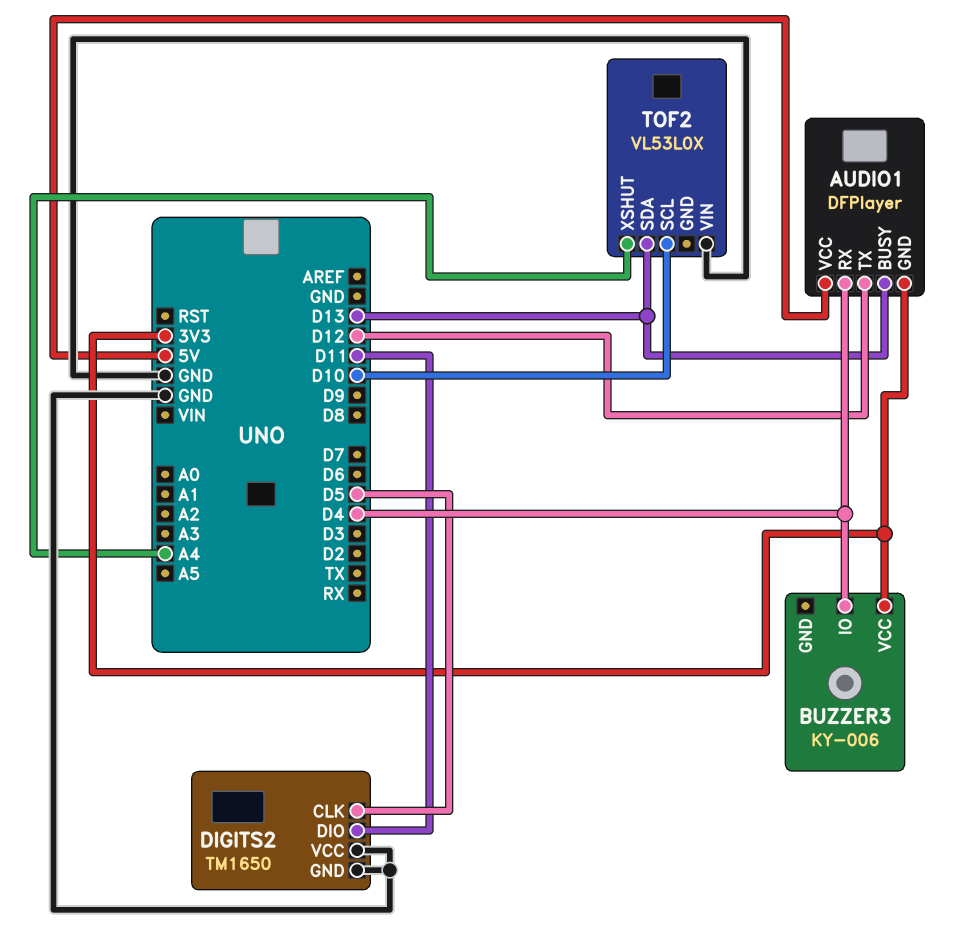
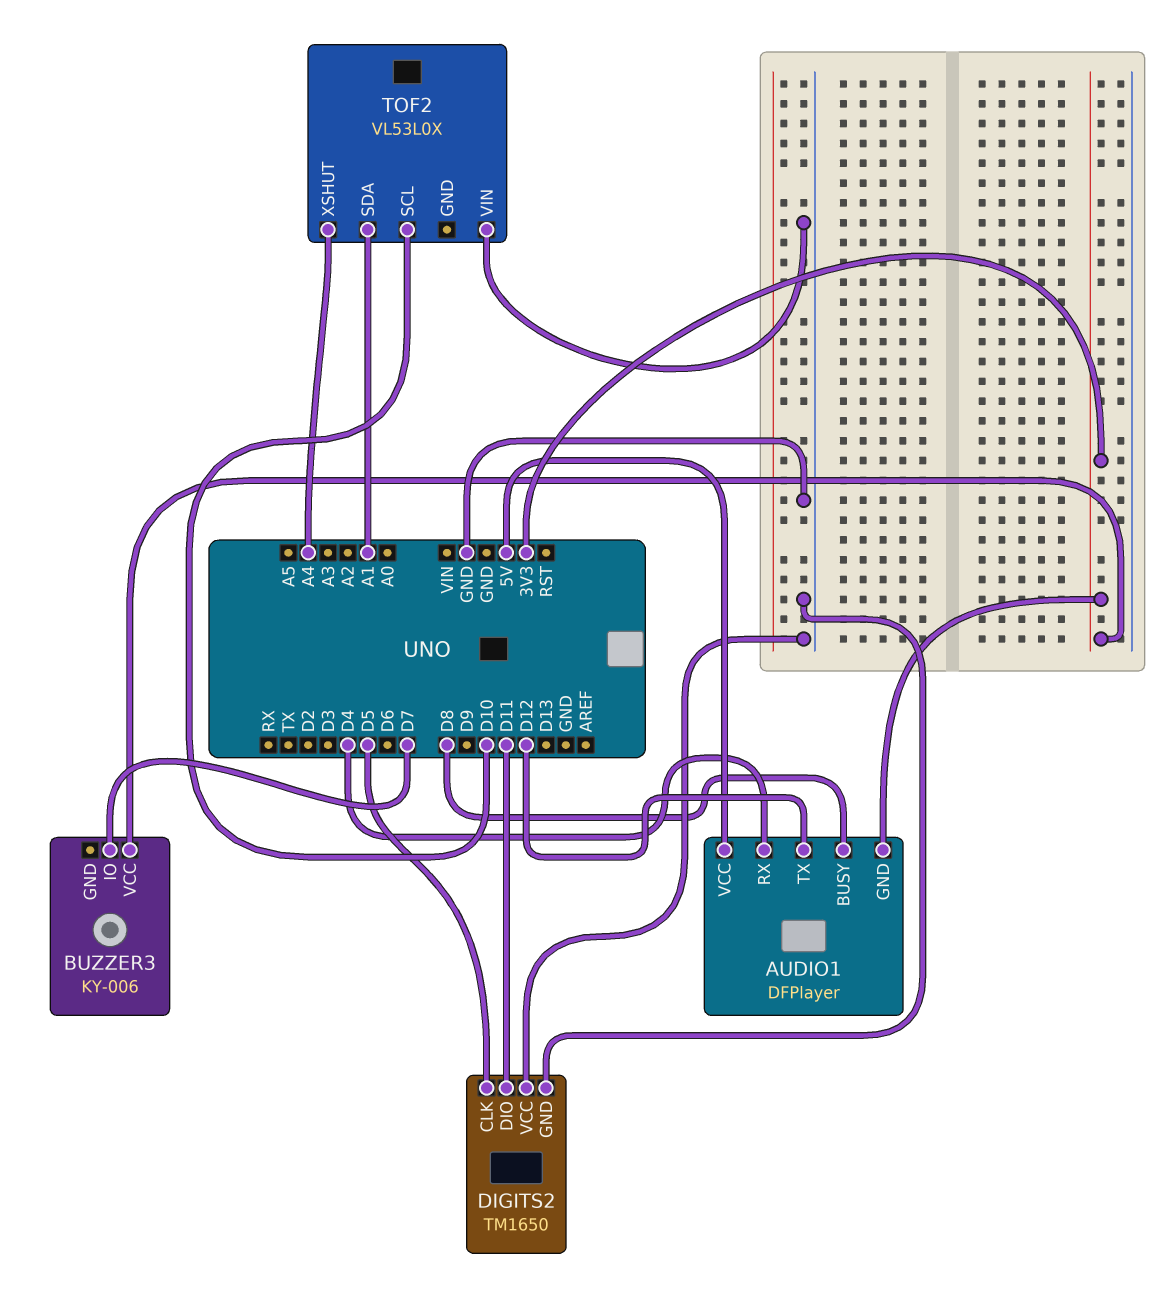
AUDIO1 pin BUSY: D13 -> D8
BUZZER3 pin IO: D4 -> D7
TOF2 pin SDA: D13 -> A1

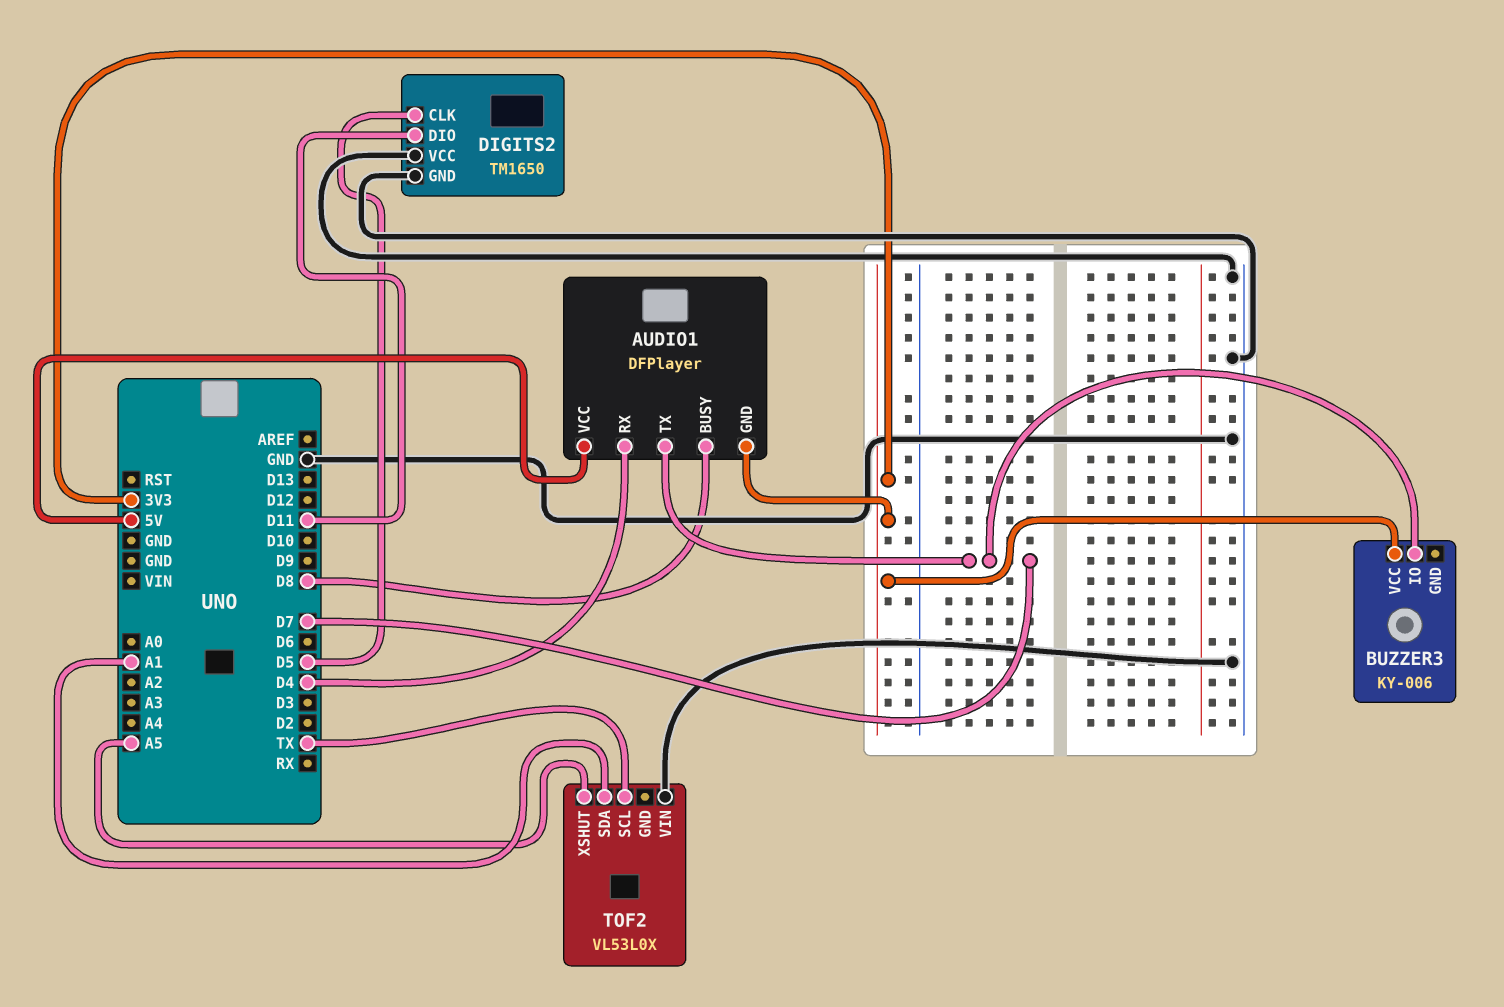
AUDIO1 pin TX: D12 -> D7
TOF2 pin SCL: D10 -> TX
TOF2 pin XSHUT: A4 -> A5

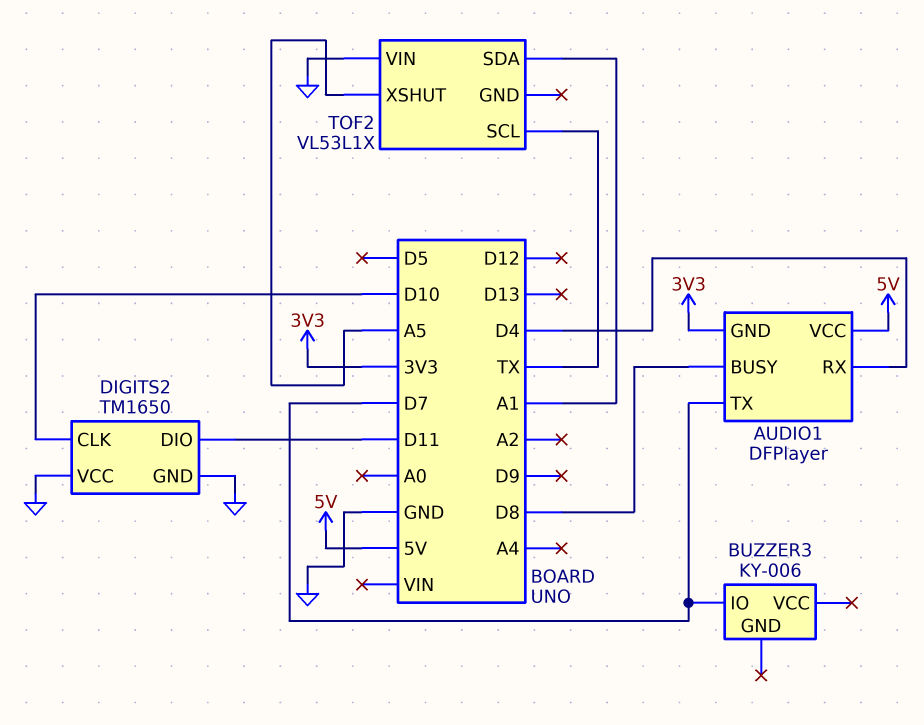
BUZZER3 pin VCC: 3V3 -> none
DIGITS2 pin CLK: D5 -> D10
TOF2: VL53L0X -> VL53L1X

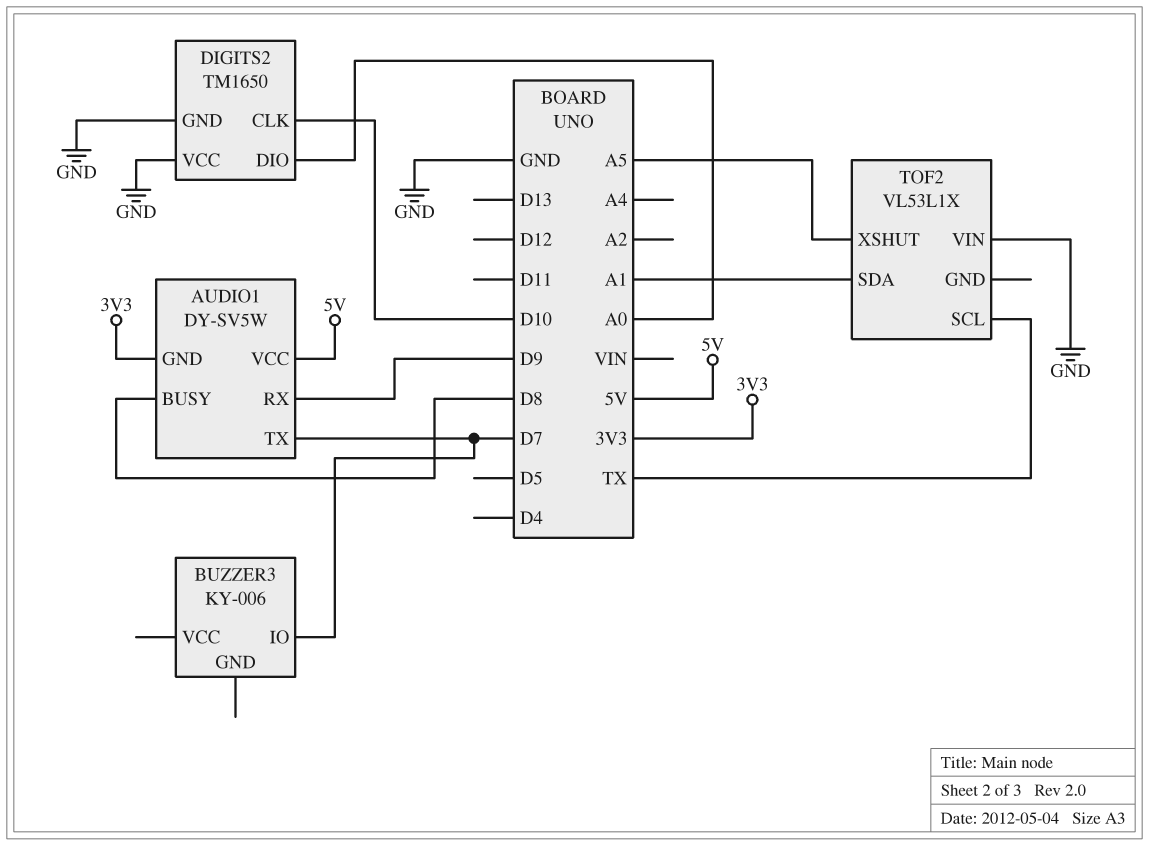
AUDIO1: DFPlayer -> DY-SV5W
AUDIO1 pin RX: D4 -> D9
DIGITS2 pin DIO: D11 -> A0

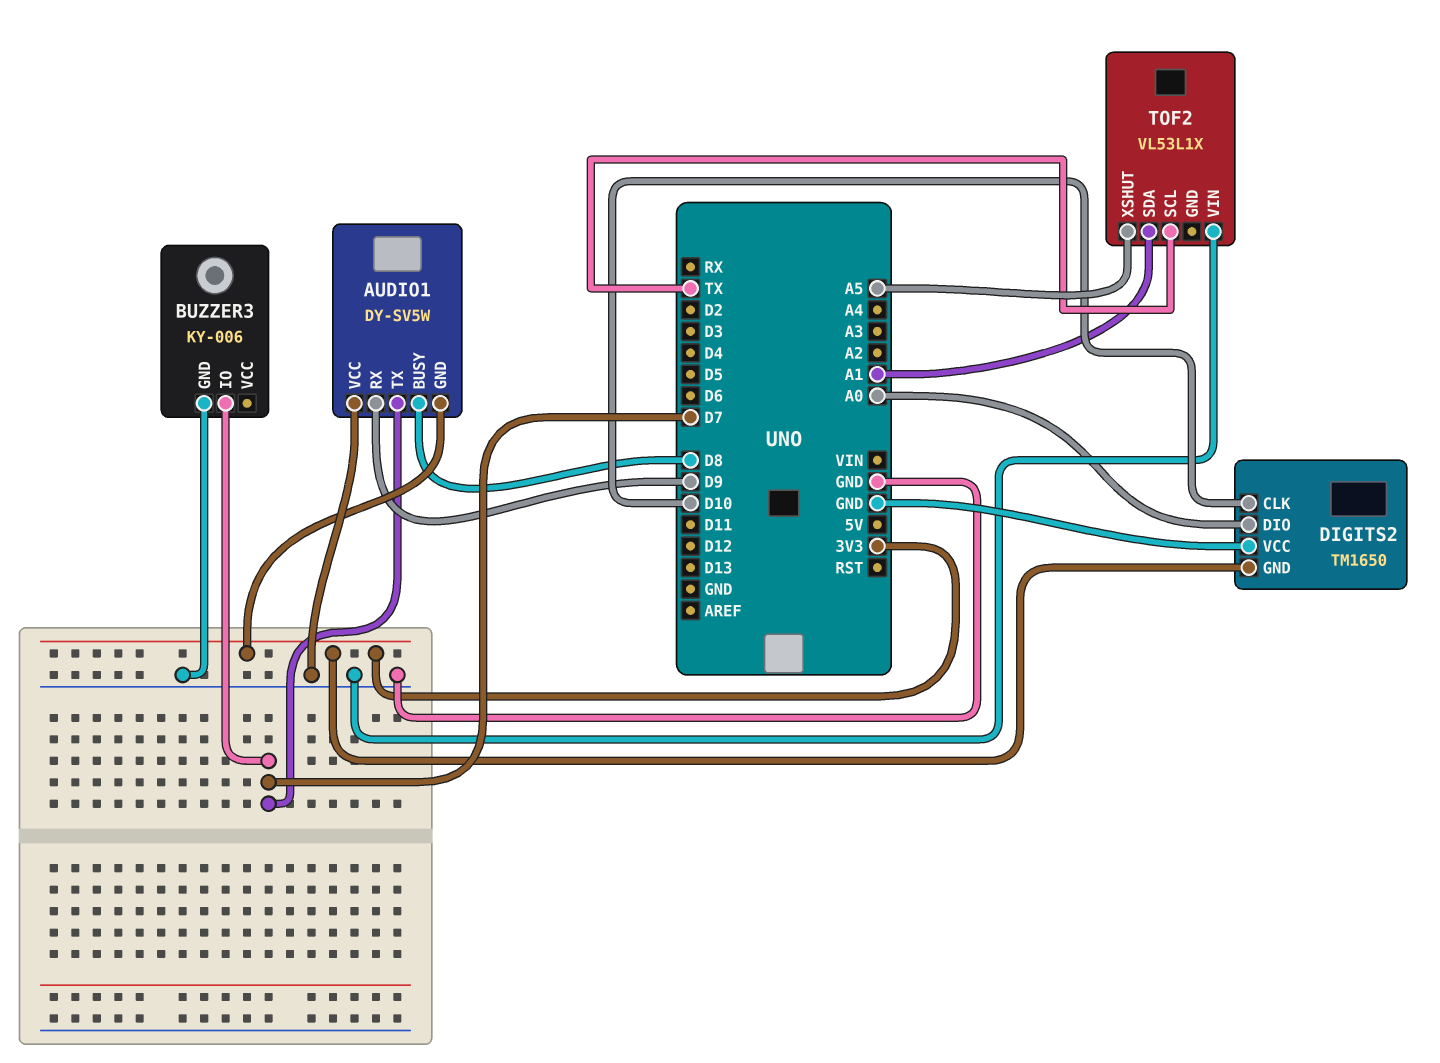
AUDIO1 pin VCC: 5V -> GND
BUZZER3 pin GND: none -> GND
DIGITS2 pin GND: GND -> 3V3

